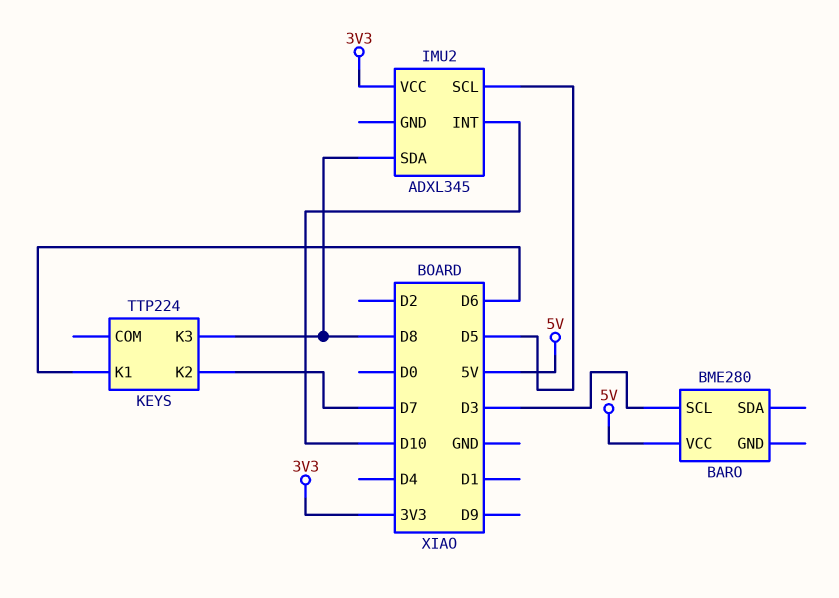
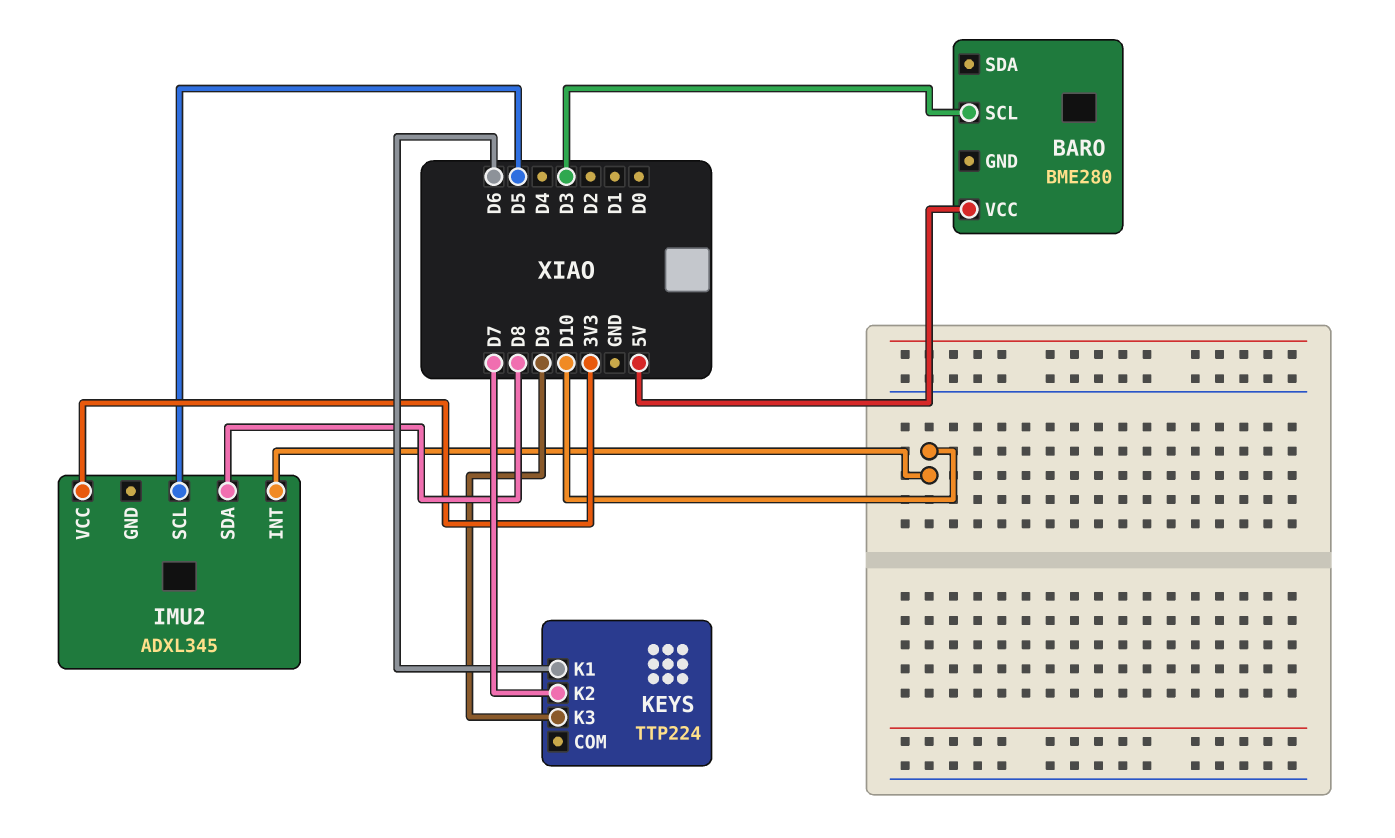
KEYS pin K3: D8 -> D9

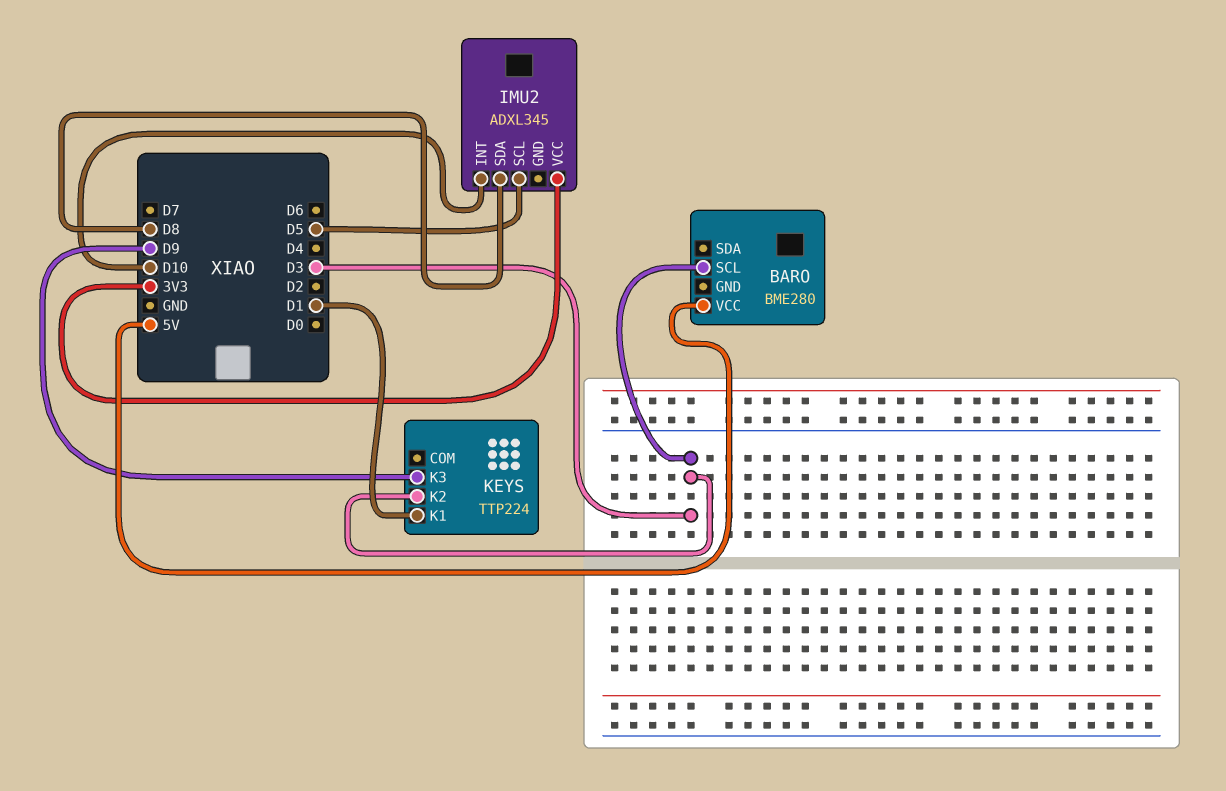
KEYS pin K1: D6 -> D1
KEYS pin K2: D7 -> D3

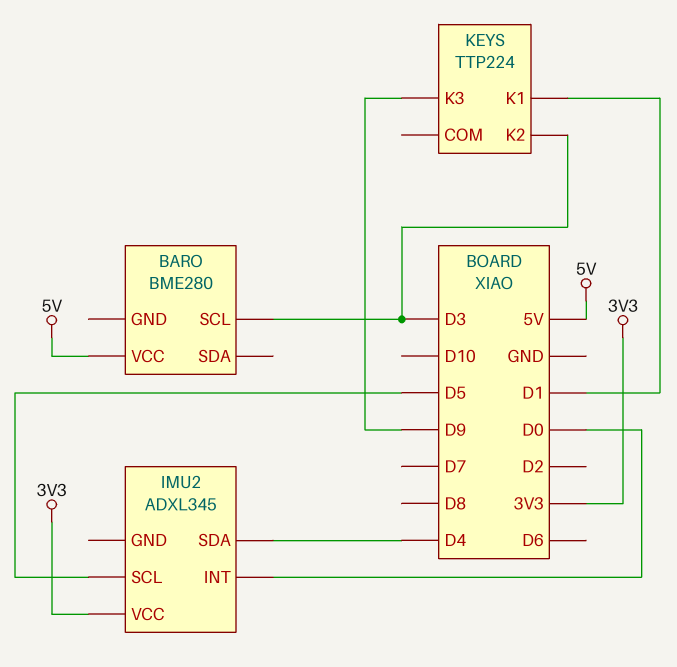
IMU2 pin INT: D10 -> D0
IMU2 pin SDA: D8 -> D4

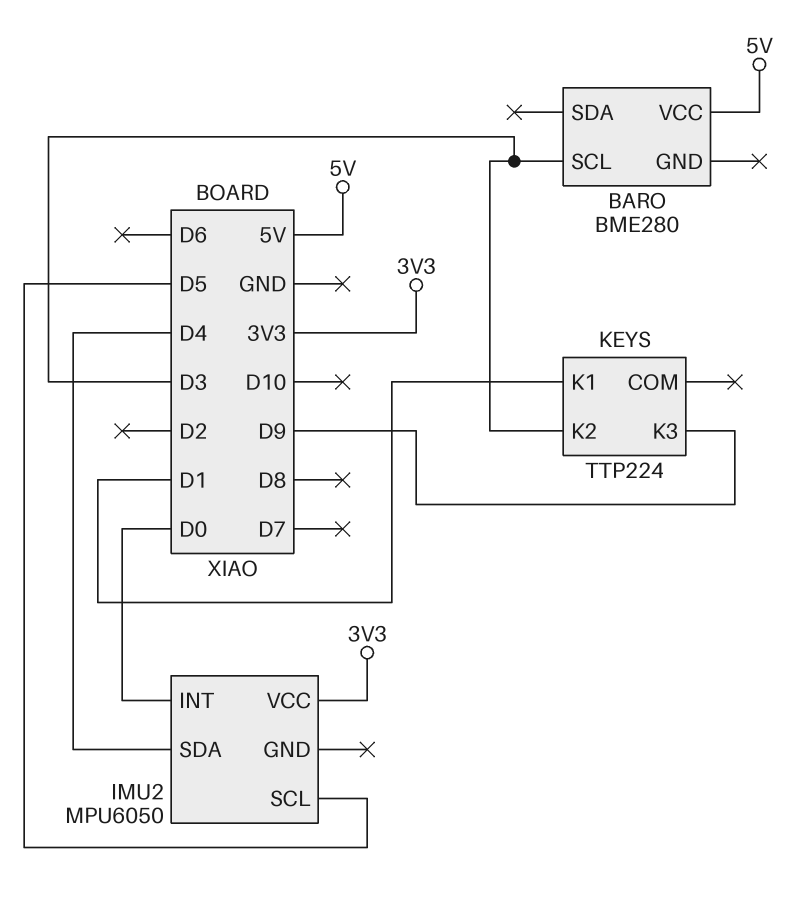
IMU2: ADXL345 -> MPU6050

